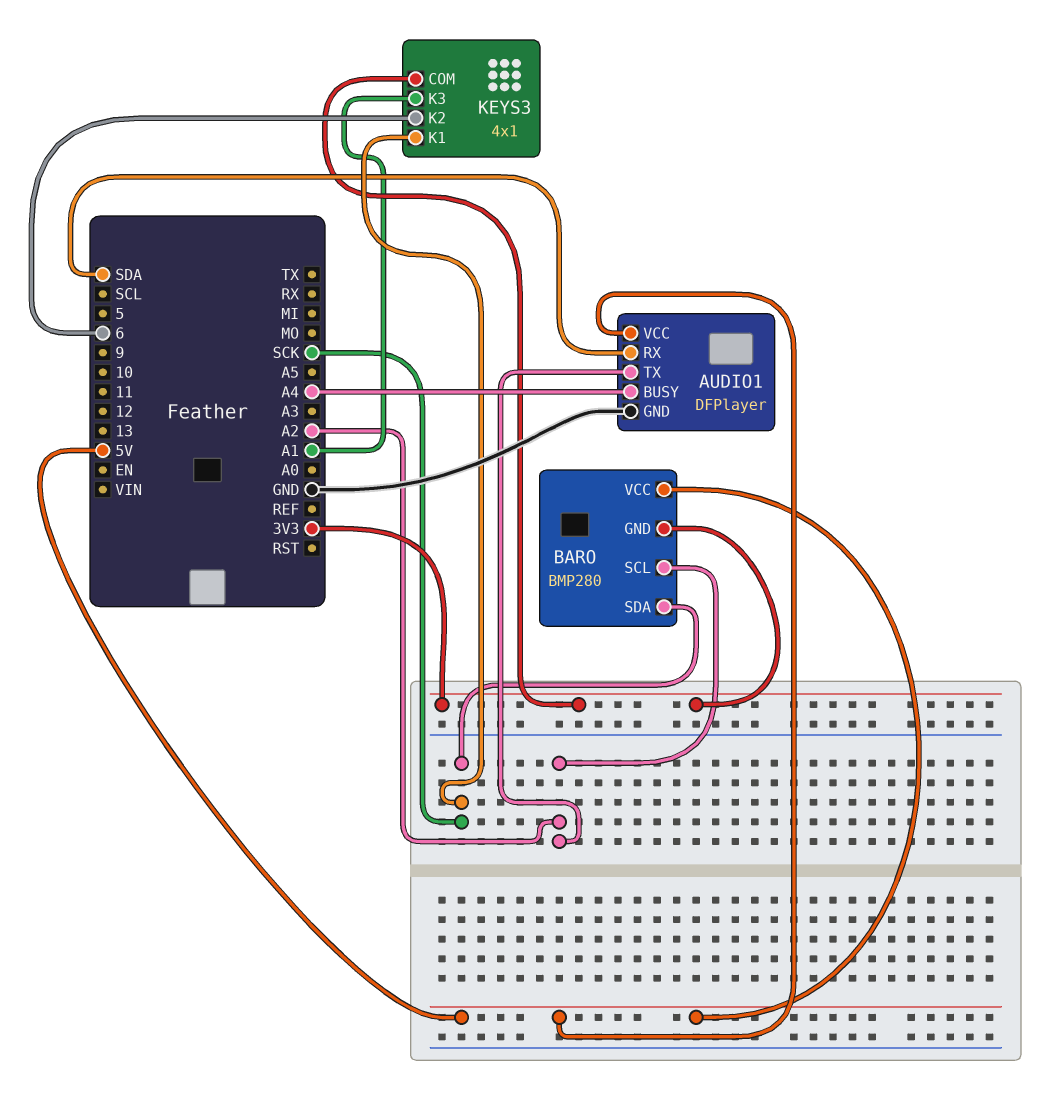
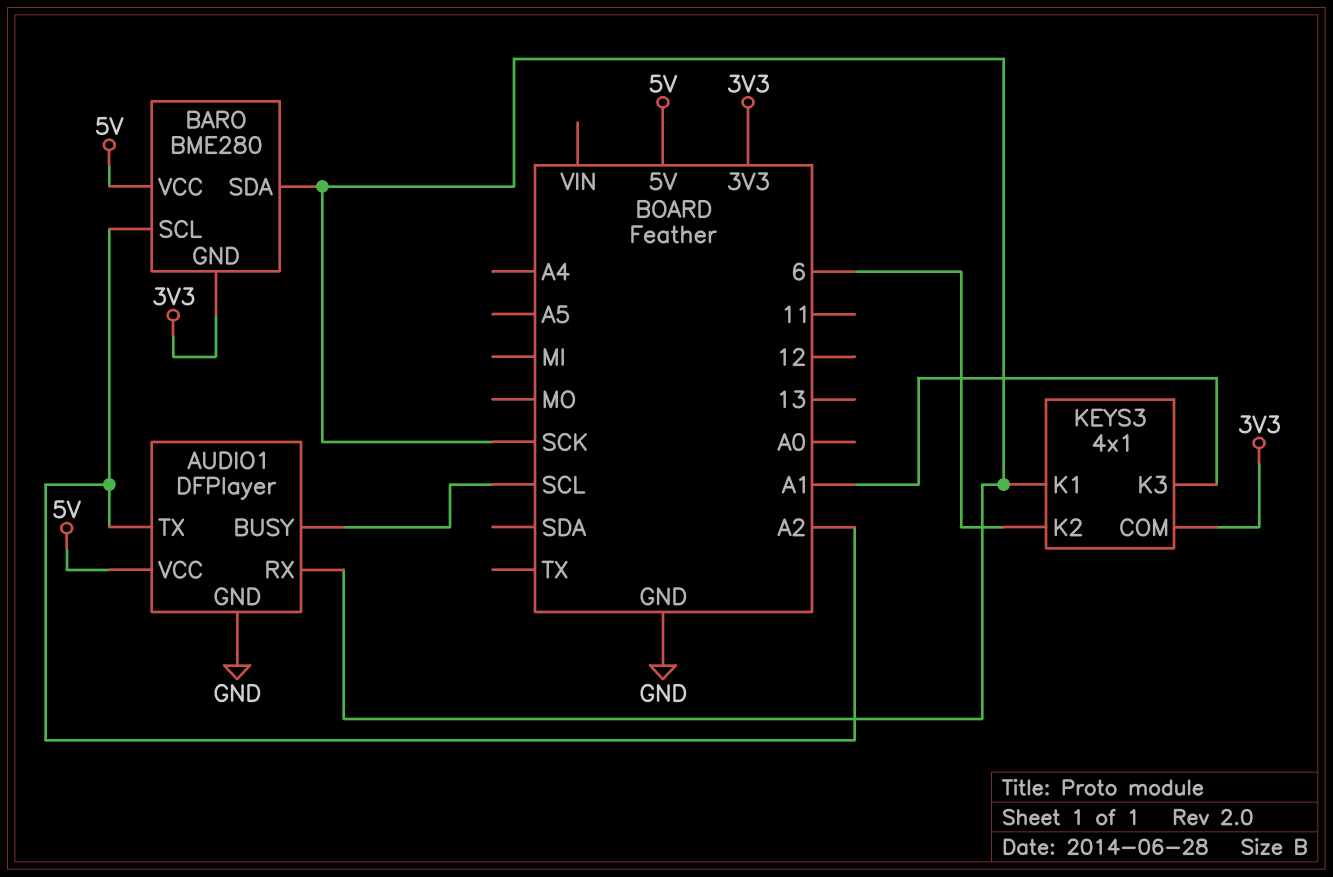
AUDIO1 pin BUSY: A4 -> SCL
AUDIO1 pin RX: SDA -> SCK
BARO: BMP280 -> BME280

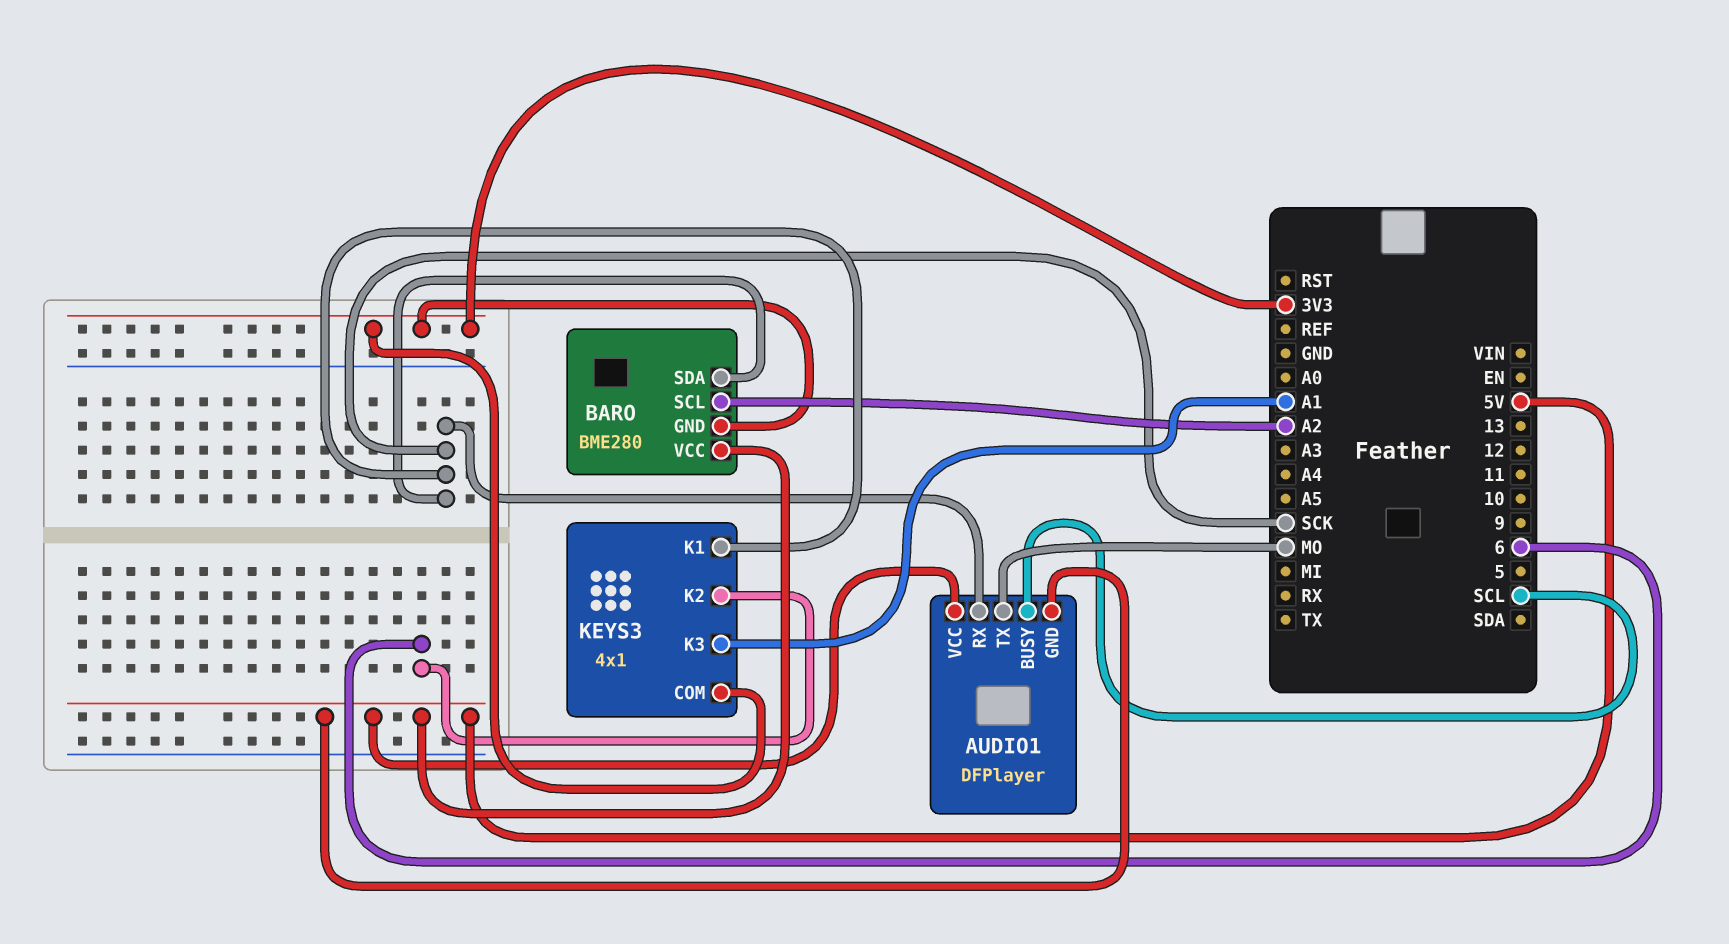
AUDIO1 pin GND: GND -> 5V
AUDIO1 pin TX: A2 -> MO

